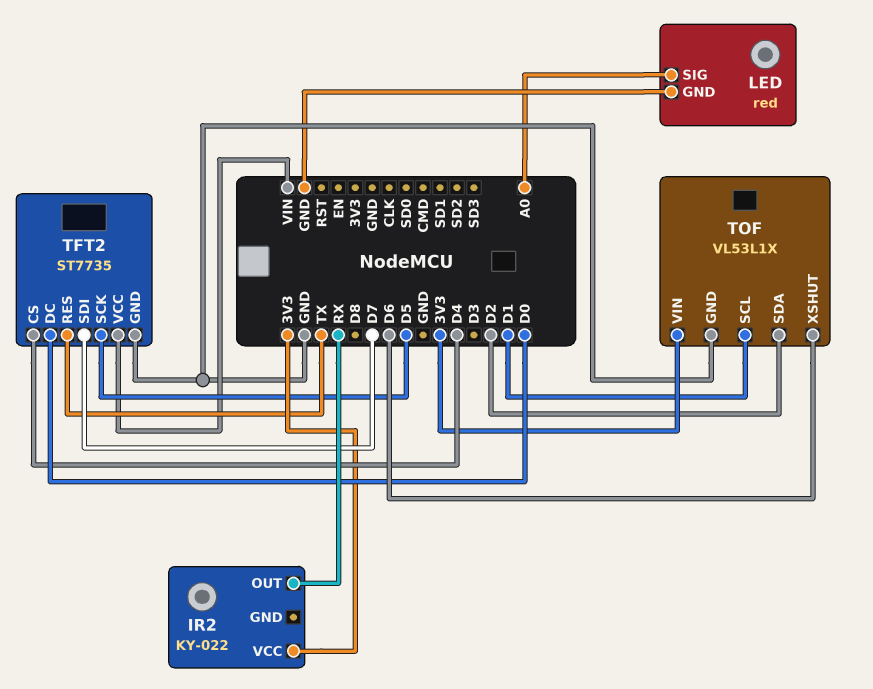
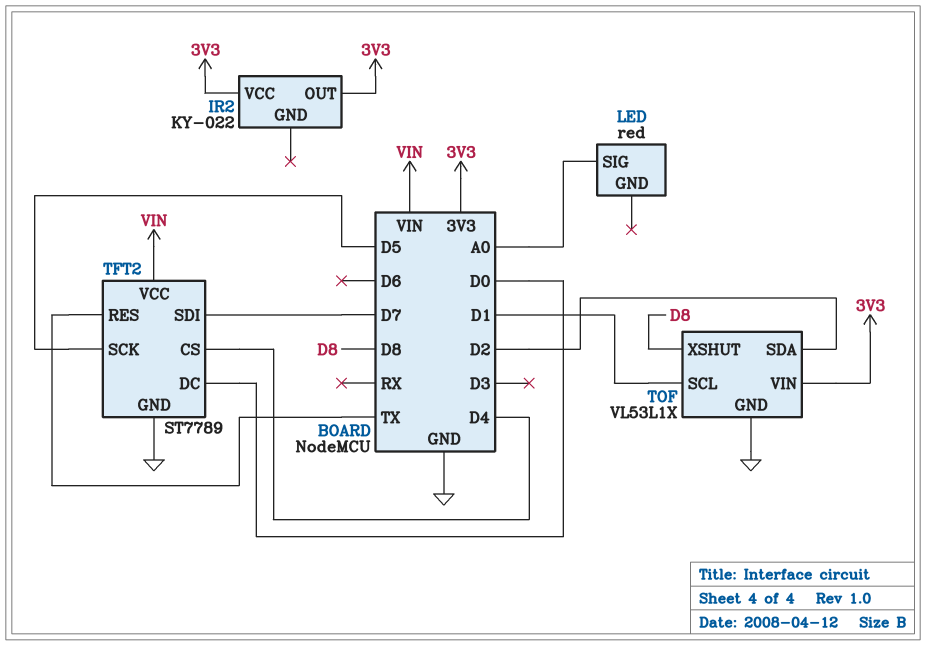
IR2 pin OUT: RX -> 3V3
LED pin GND: GND -> none
TFT2: ST7735 -> ST7789
TOF pin XSHUT: D6 -> D8

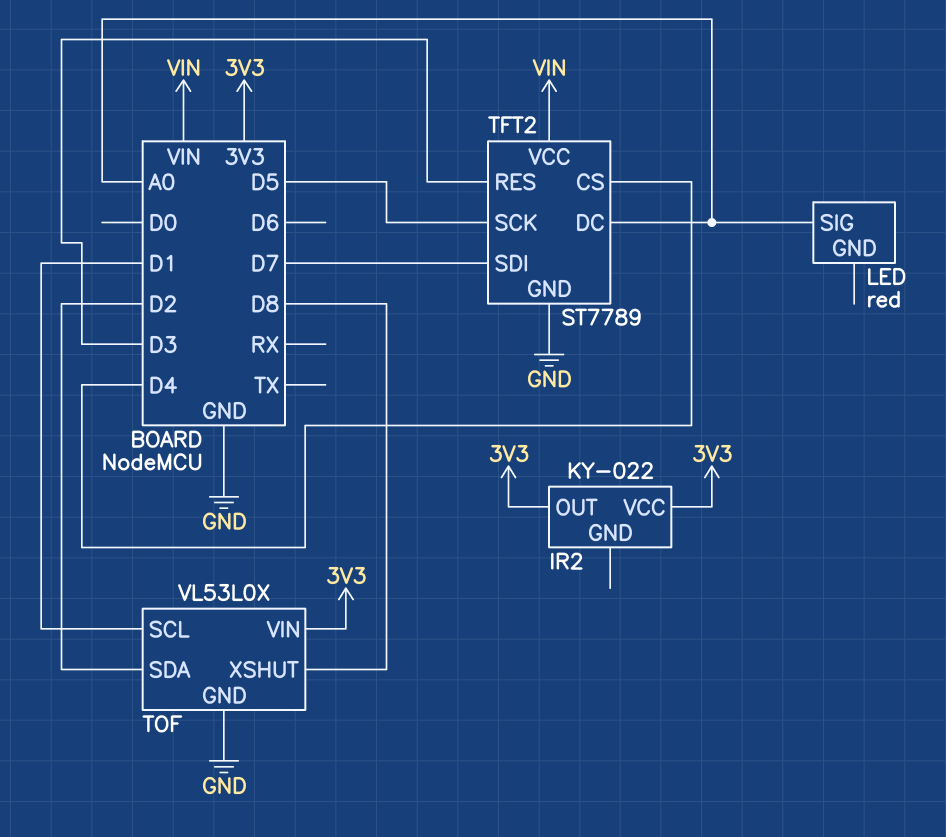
TFT2 pin DC: D0 -> A0
TFT2 pin RES: TX -> D3
TOF: VL53L1X -> VL53L0X

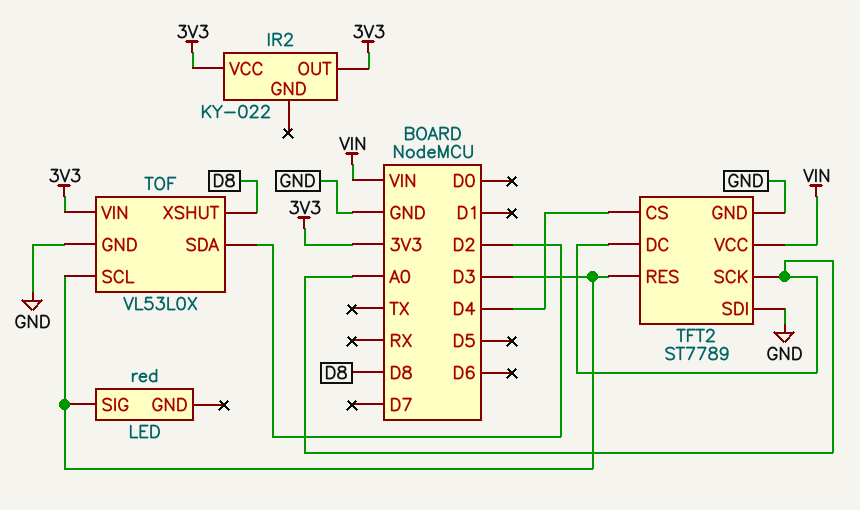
LED pin SIG: A0 -> D3
TFT2 pin SCK: D5 -> A0
TFT2 pin SDI: D7 -> GND
TOF pin SCL: D1 -> D3

